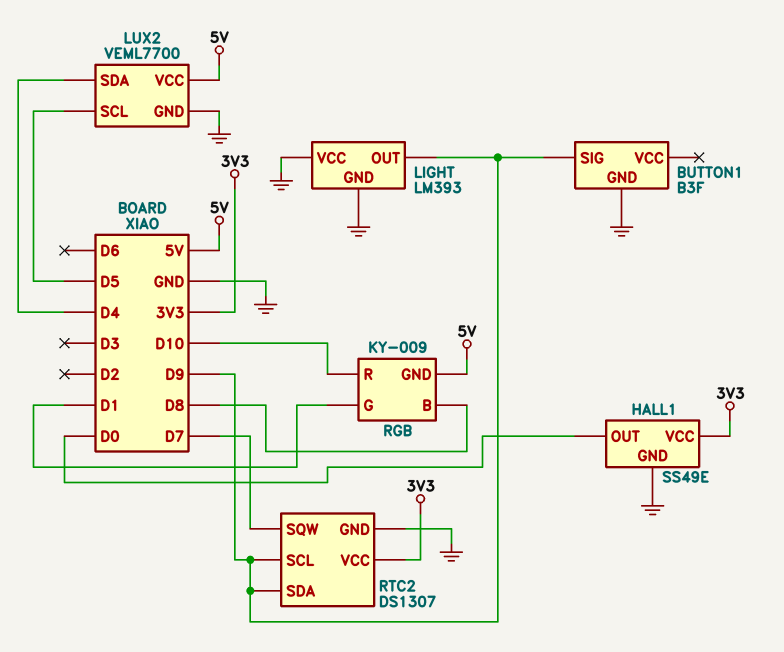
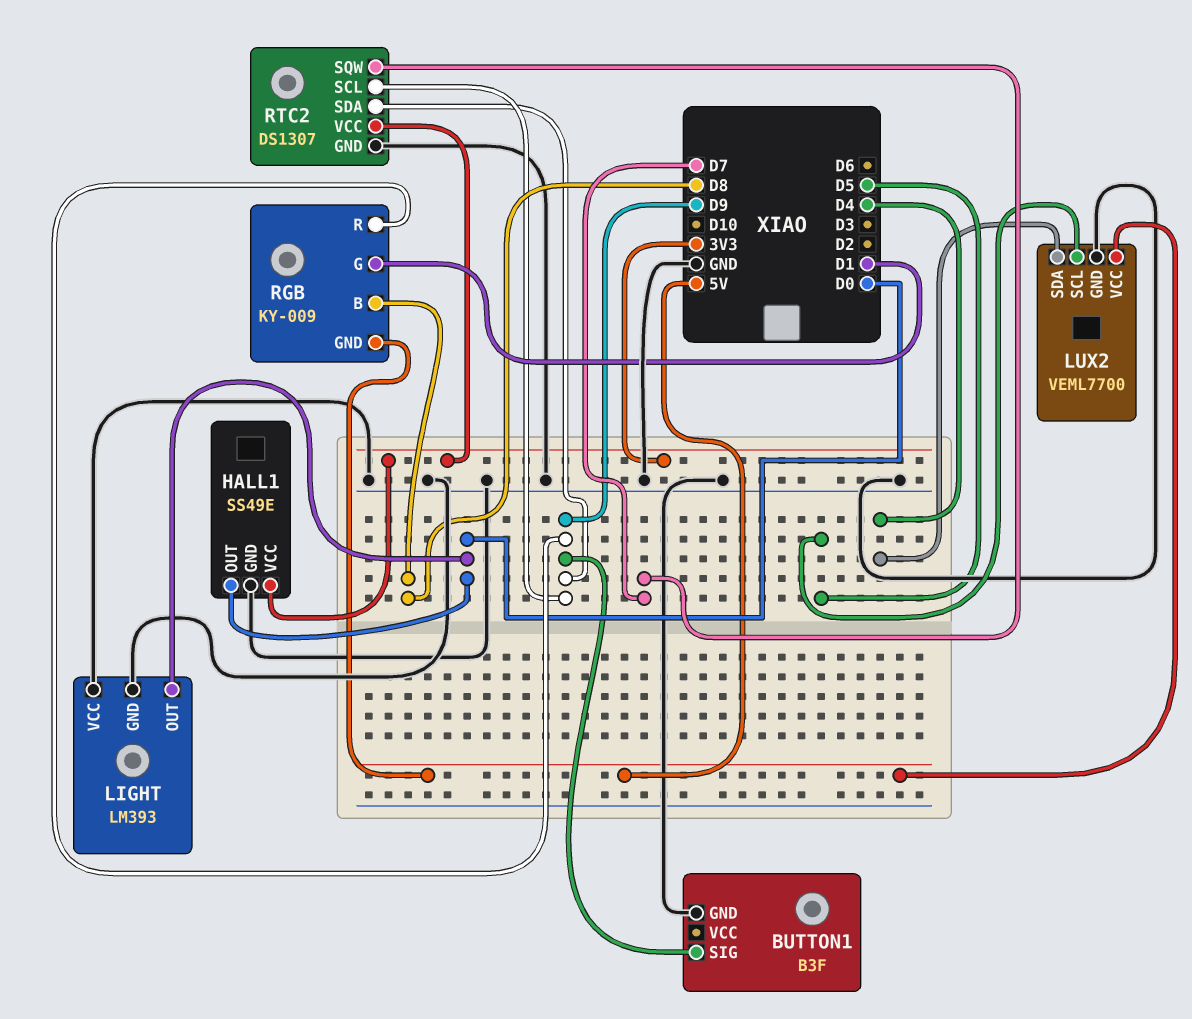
LIGHT pin OUT: D9 -> D0
RGB pin R: D10 -> D9

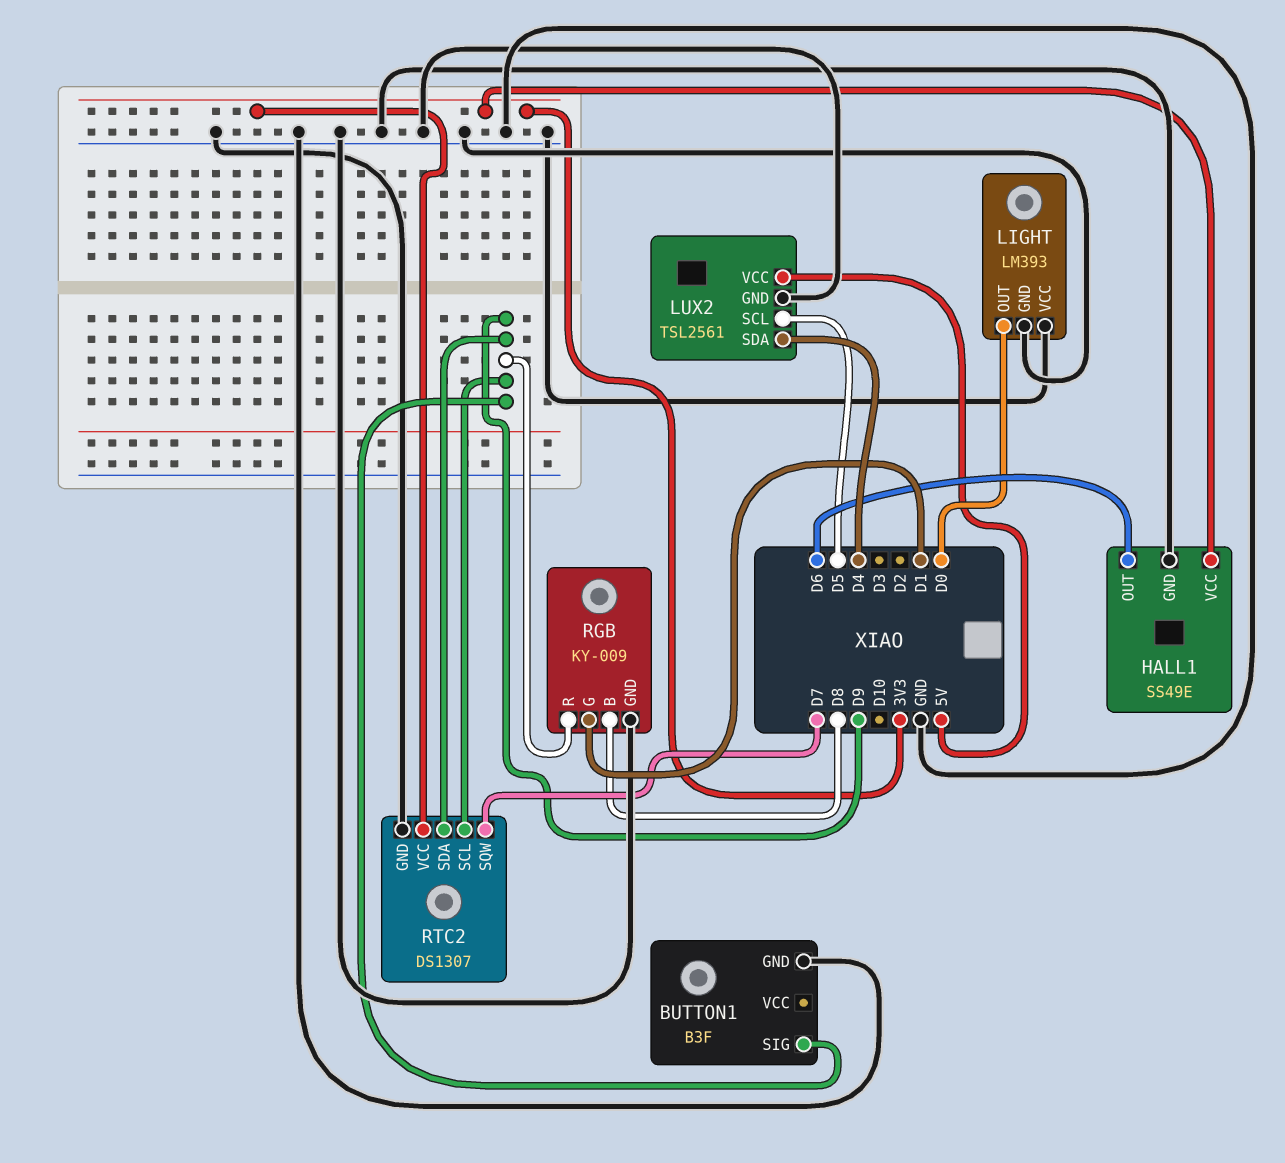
HALL1 pin OUT: D0 -> D6
LUX2: VEML7700 -> TSL2561
RGB pin GND: 5V -> GND

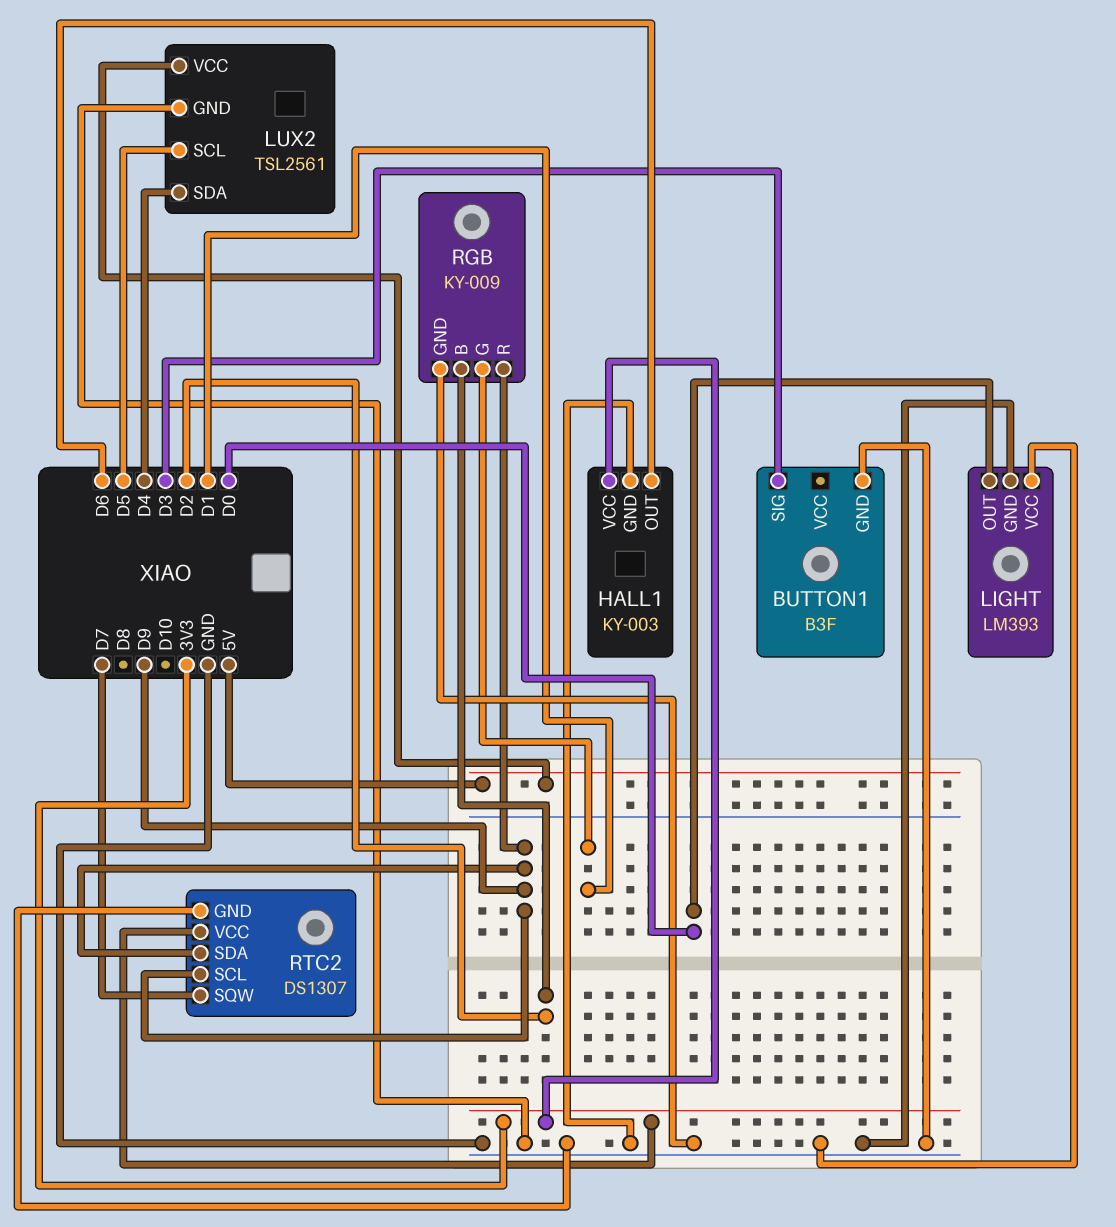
BUTTON1 pin SIG: D9 -> D3
HALL1: SS49E -> KY-003
RGB pin B: D8 -> D2

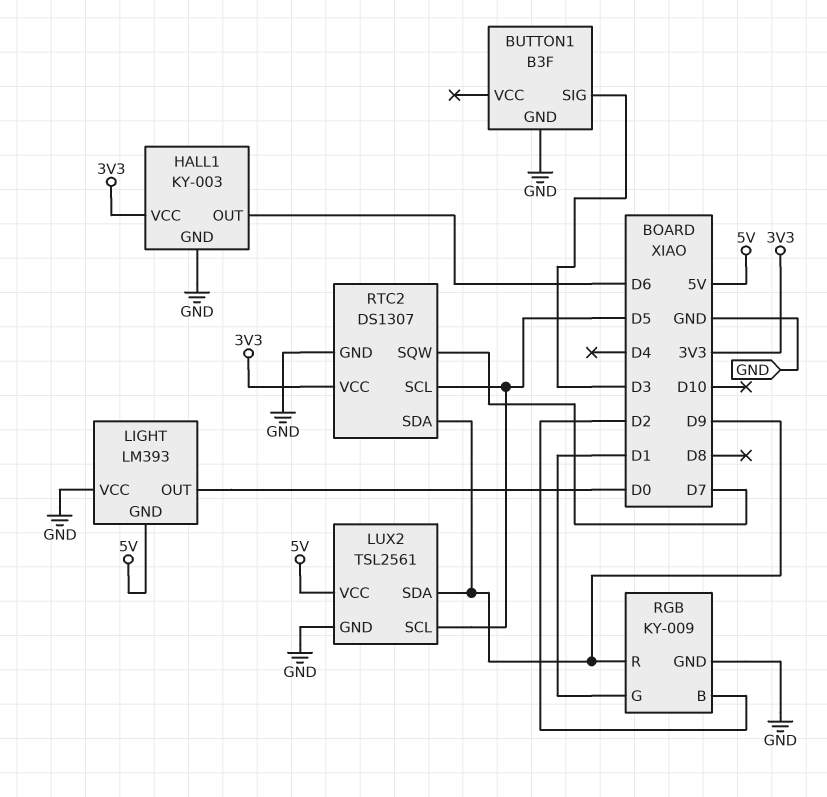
LIGHT pin GND: GND -> 5V
LUX2 pin SDA: D4 -> D9
RTC2 pin SCL: D9 -> D5

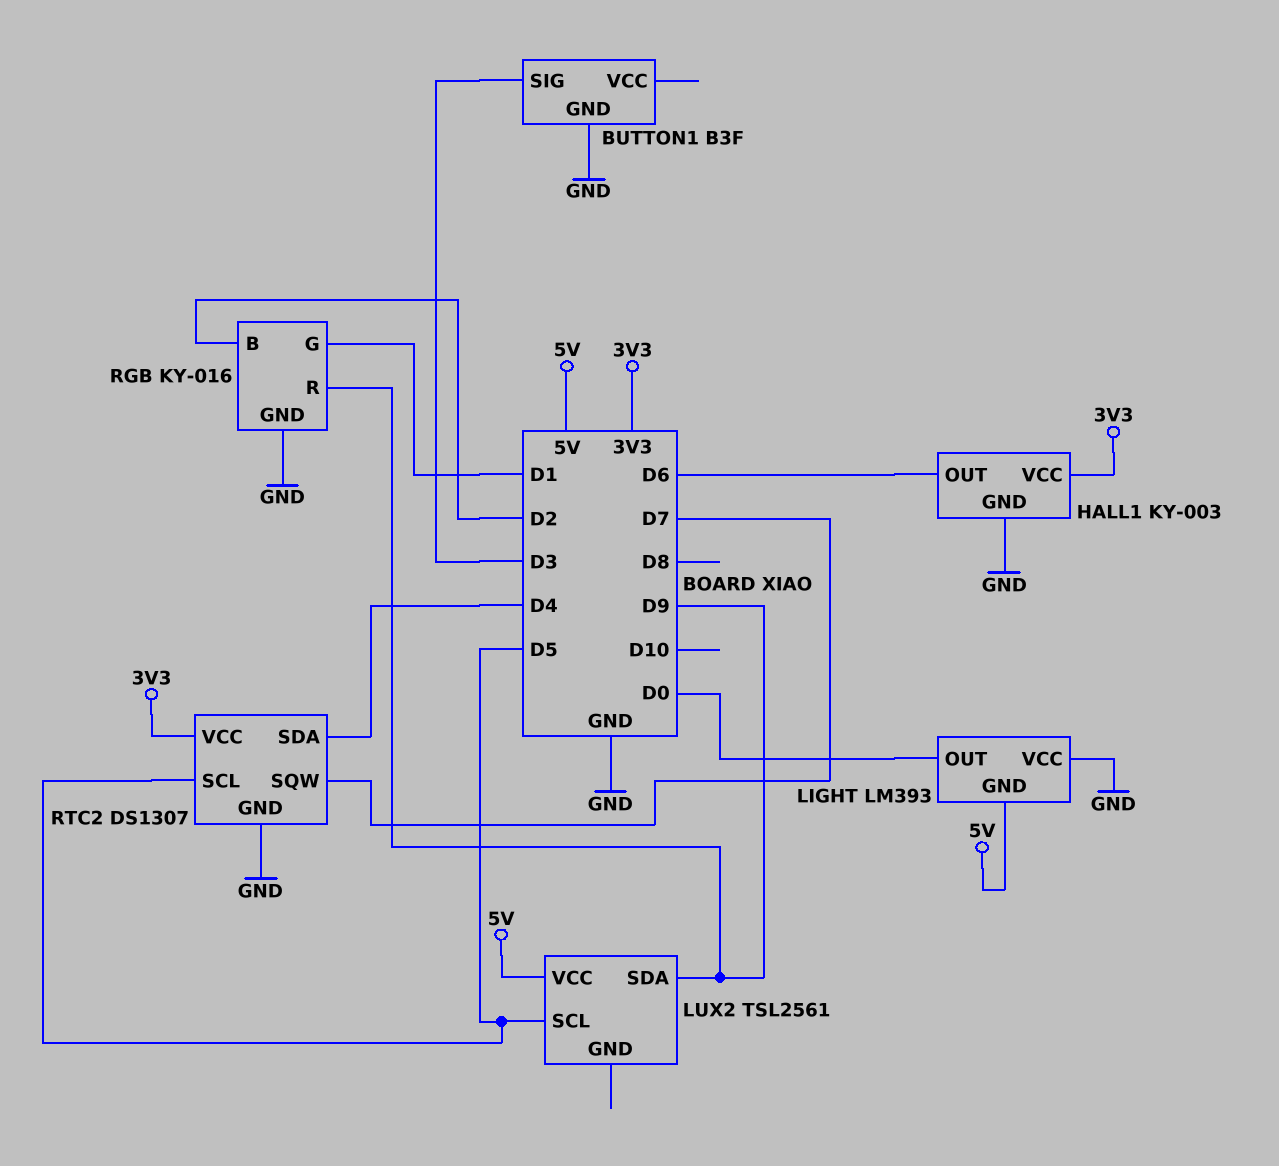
LUX2 pin GND: GND -> none
RGB: KY-009 -> KY-016
RTC2 pin SDA: D9 -> D4

